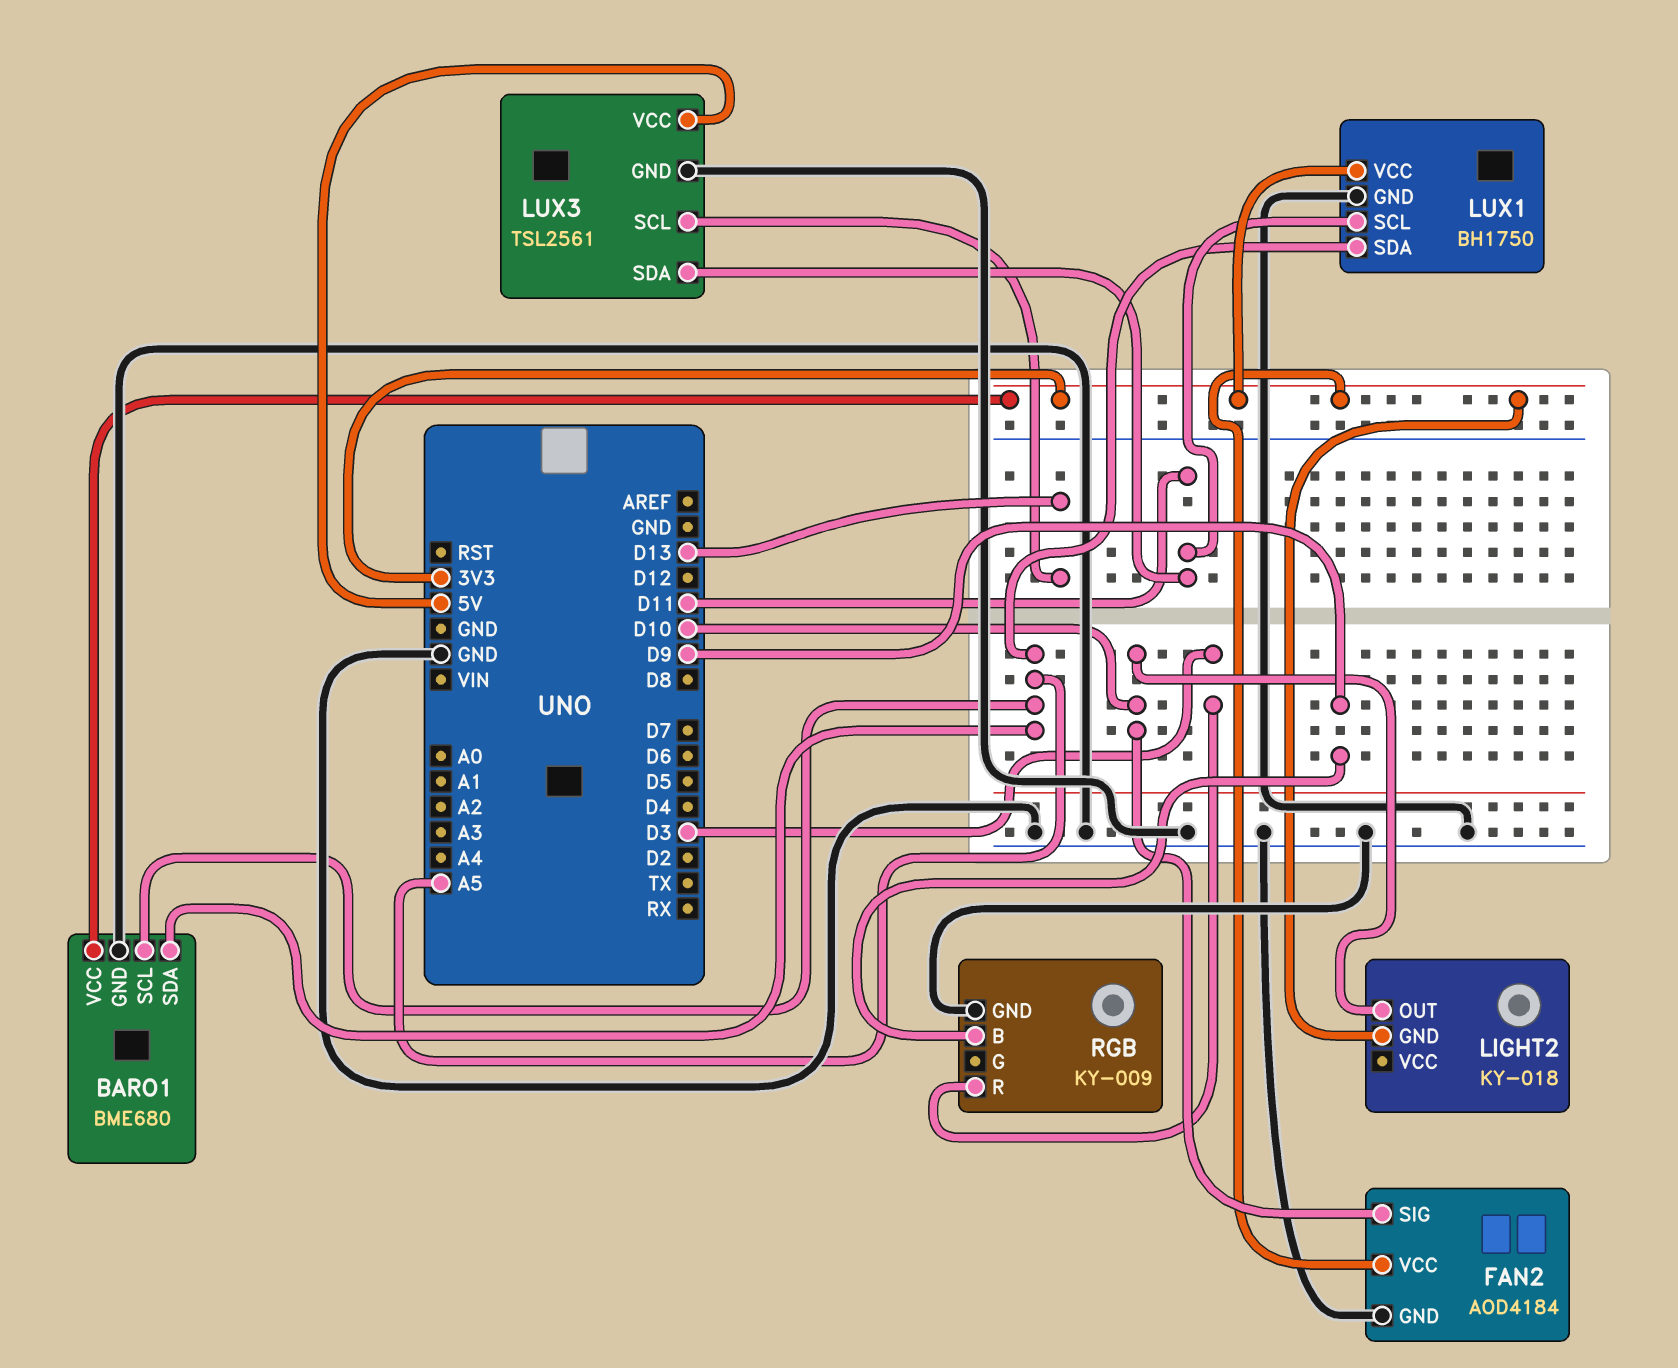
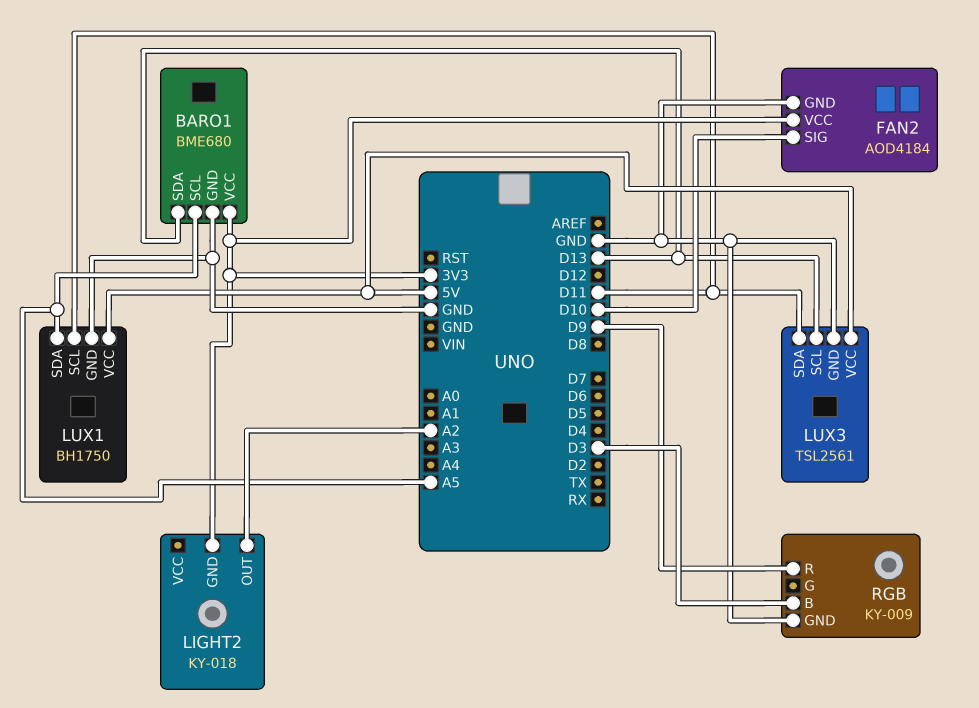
BARO1 pin SDA: A5 -> D13
LIGHT2 pin OUT: D10 -> A2
LUX1 pin VCC: 3V3 -> 5V
RGB pin B: D9 -> D3
RGB pin R: D3 -> D9

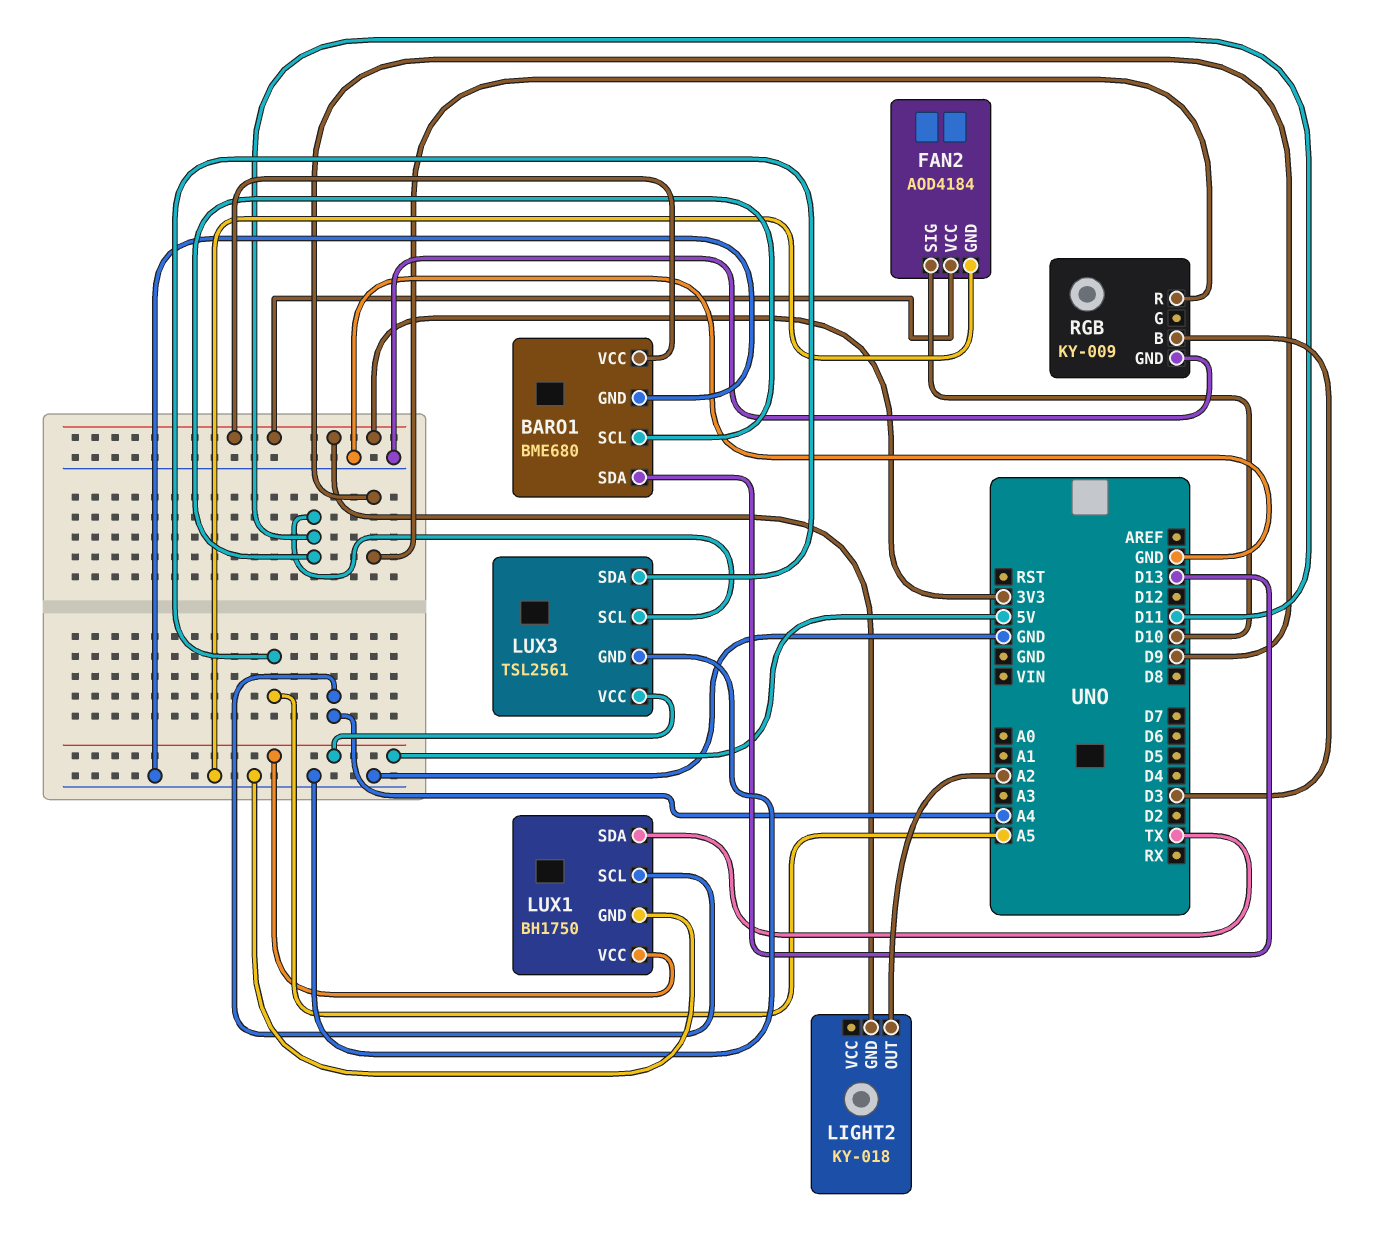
BARO1 pin SCL: A5 -> D11
LUX1 pin SCL: D11 -> A4
LUX1 pin SDA: A5 -> TX
LUX3 pin SCL: D13 -> D11
LUX3 pin SDA: D11 -> A5

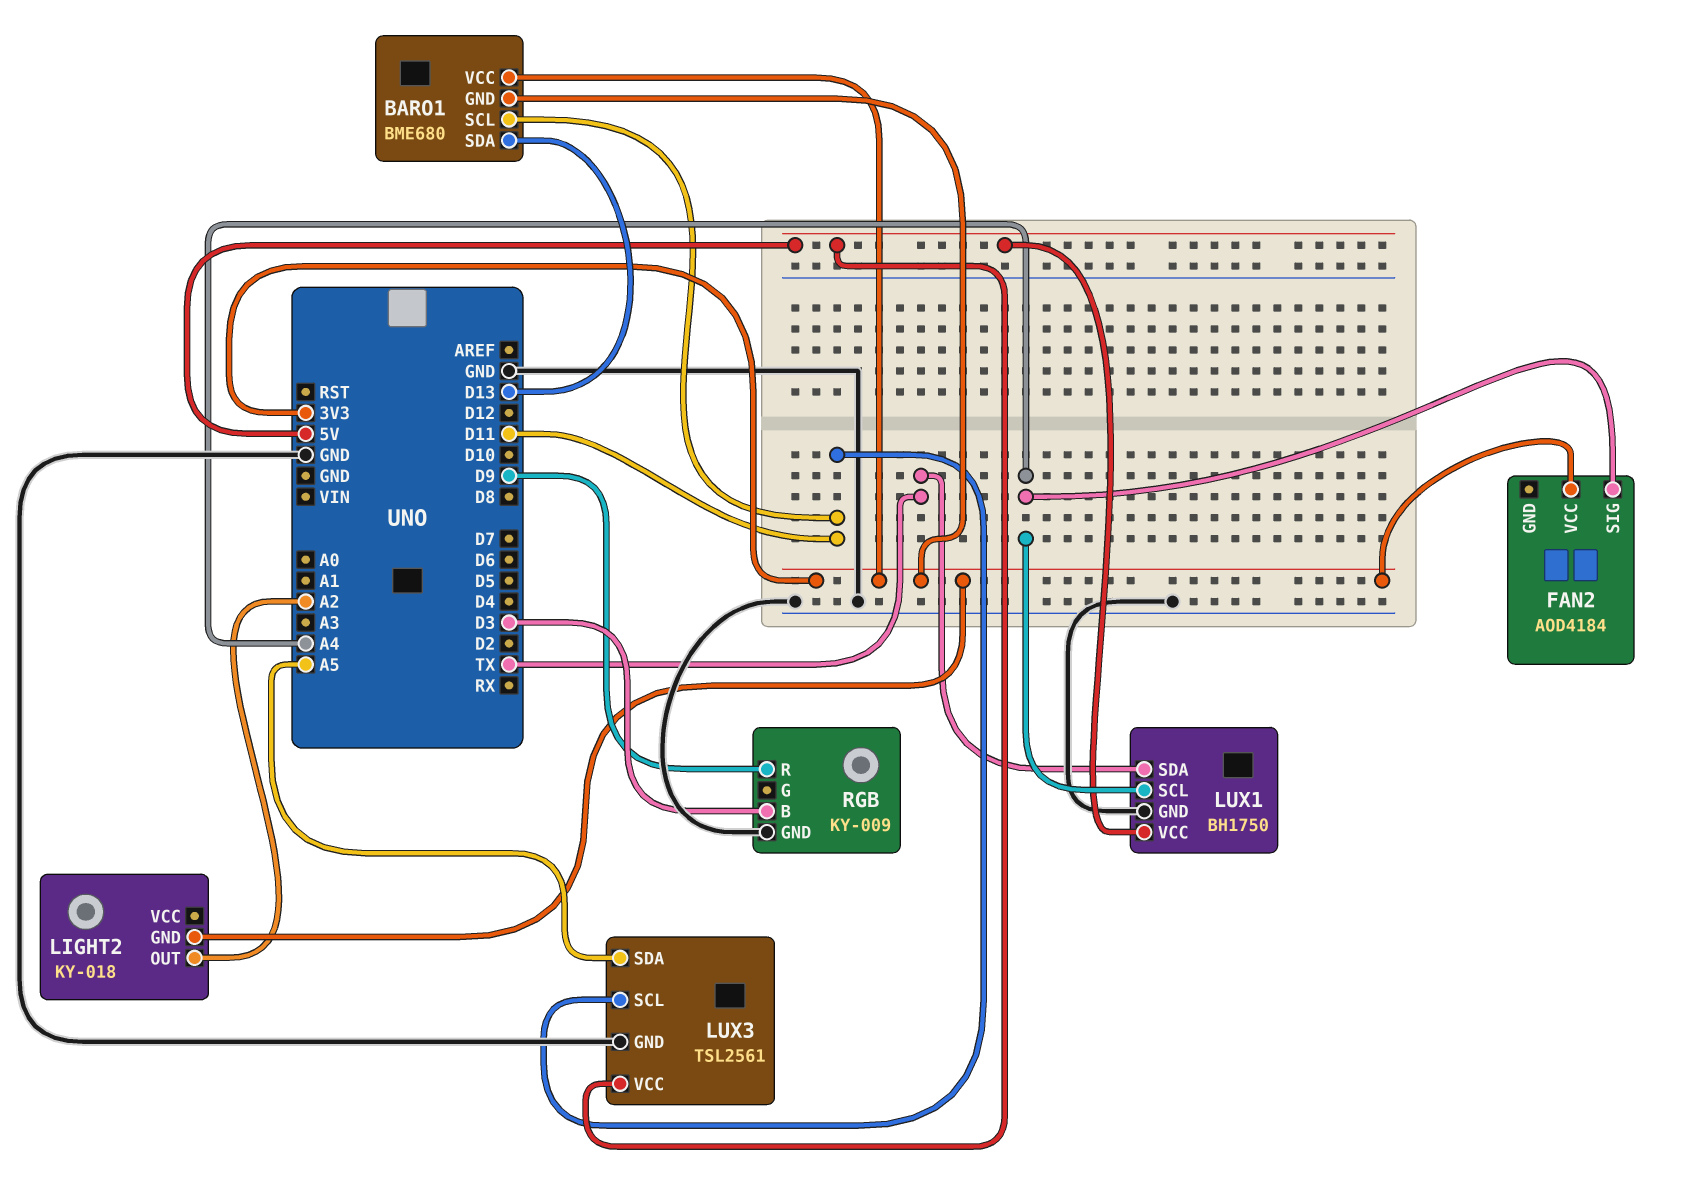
BARO1 pin GND: GND -> 3V3
FAN2 pin GND: GND -> none
FAN2 pin SIG: D10 -> A4

